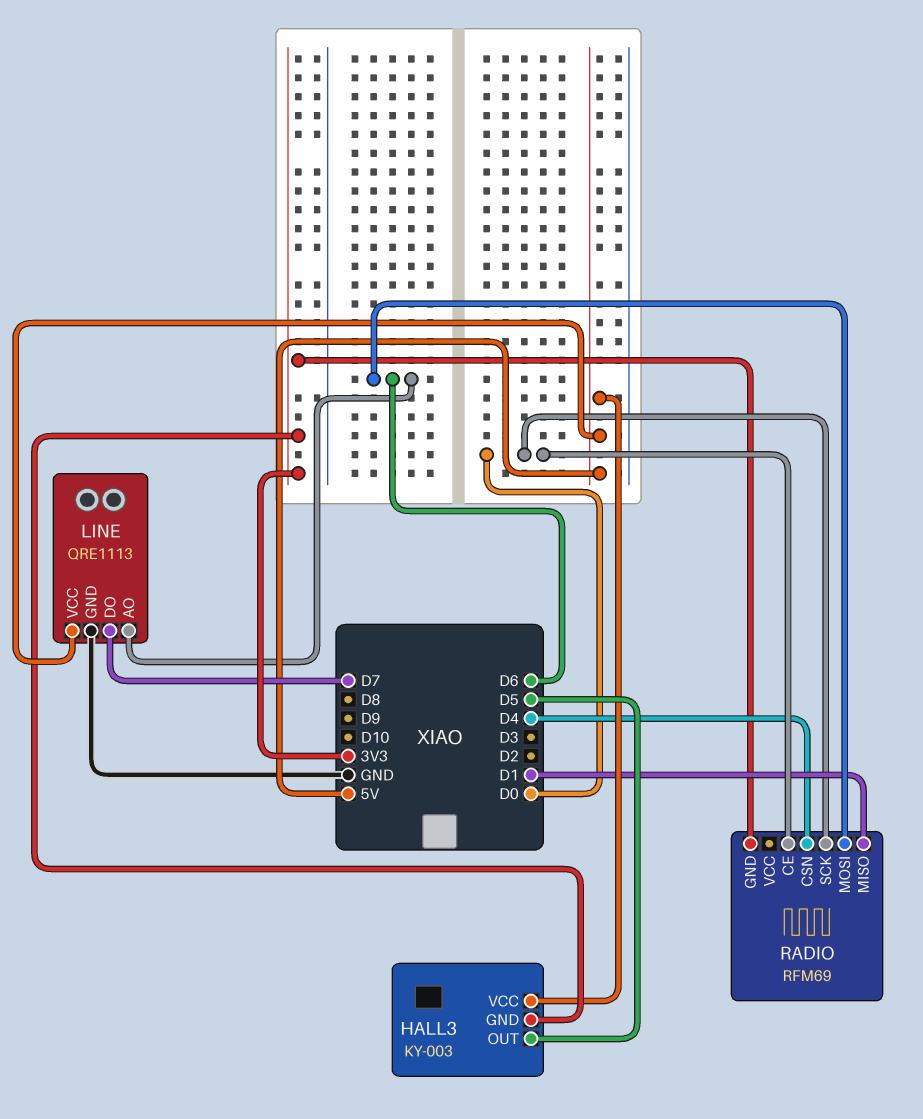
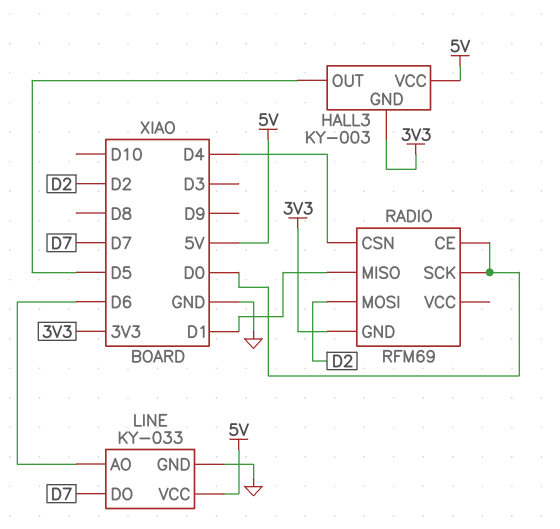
LINE: QRE1113 -> KY-033
RADIO pin MOSI: D6 -> D2

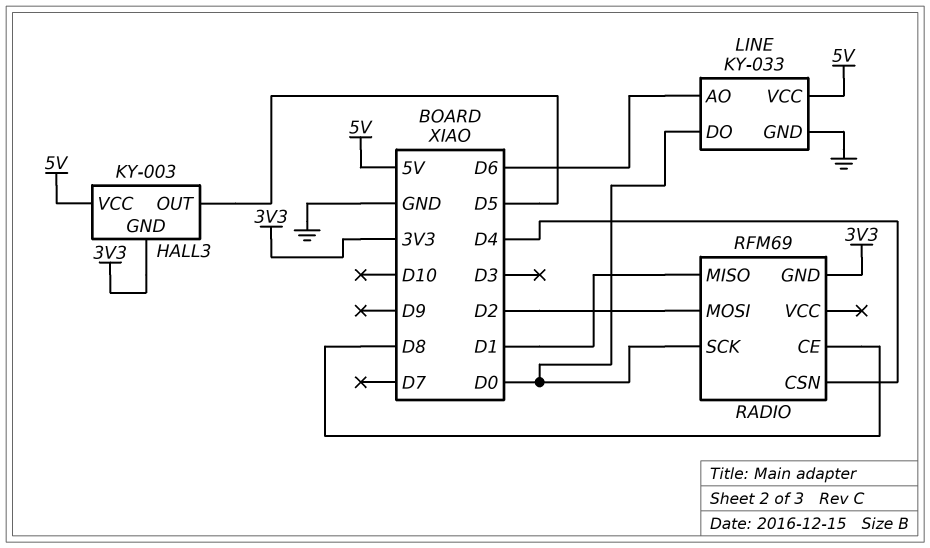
LINE pin DO: D7 -> D0
RADIO pin CE: D0 -> D8

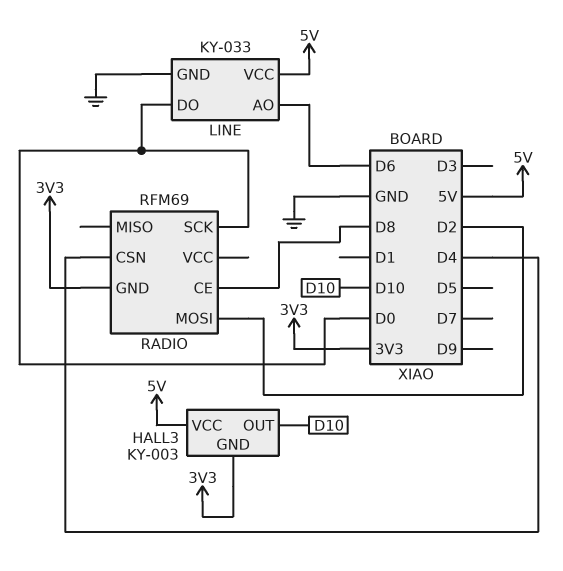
HALL3 pin OUT: D5 -> D10
RADIO pin MISO: D1 -> none

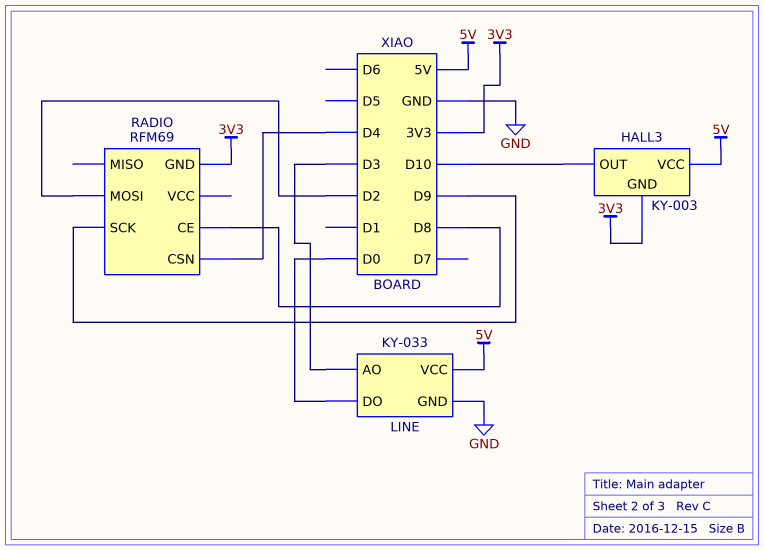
LINE pin AO: D6 -> D3
RADIO pin SCK: D0 -> D9

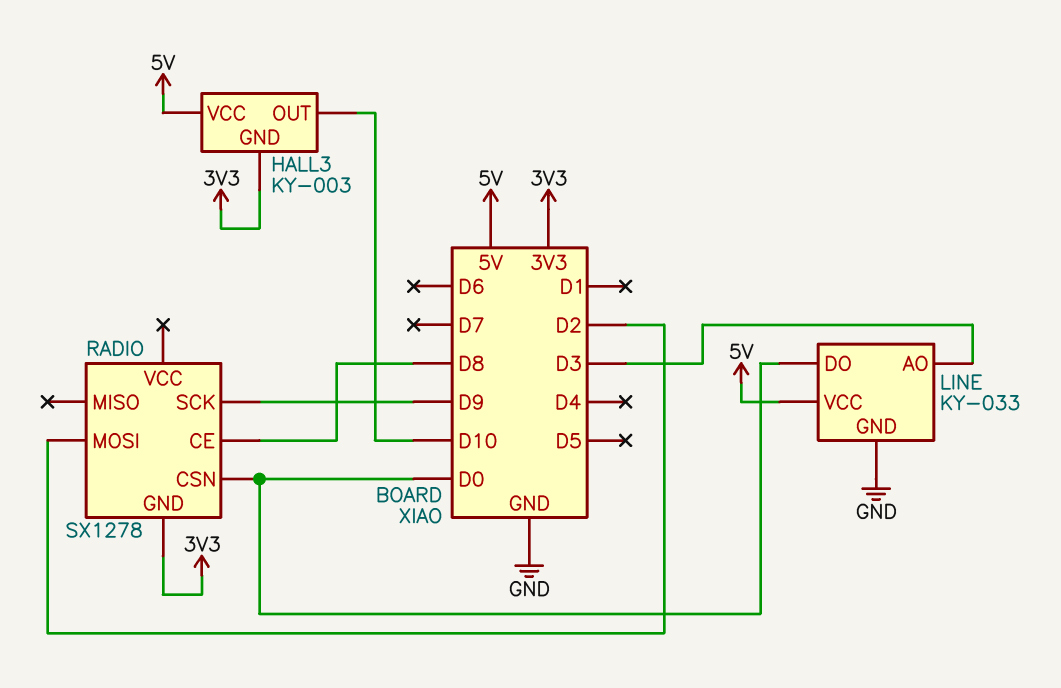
RADIO: RFM69 -> SX1278
RADIO pin CSN: D4 -> D0

